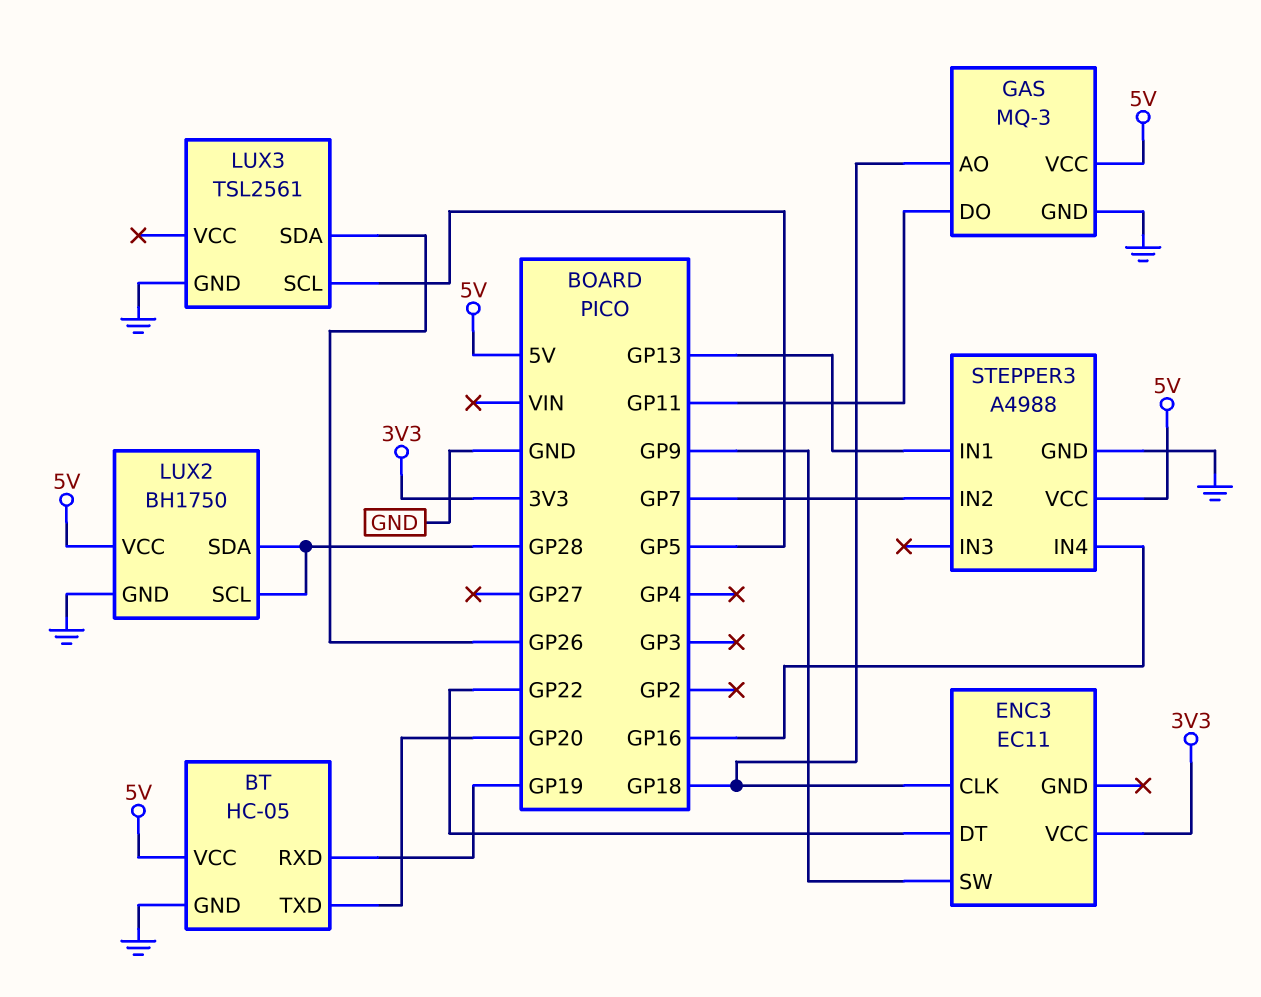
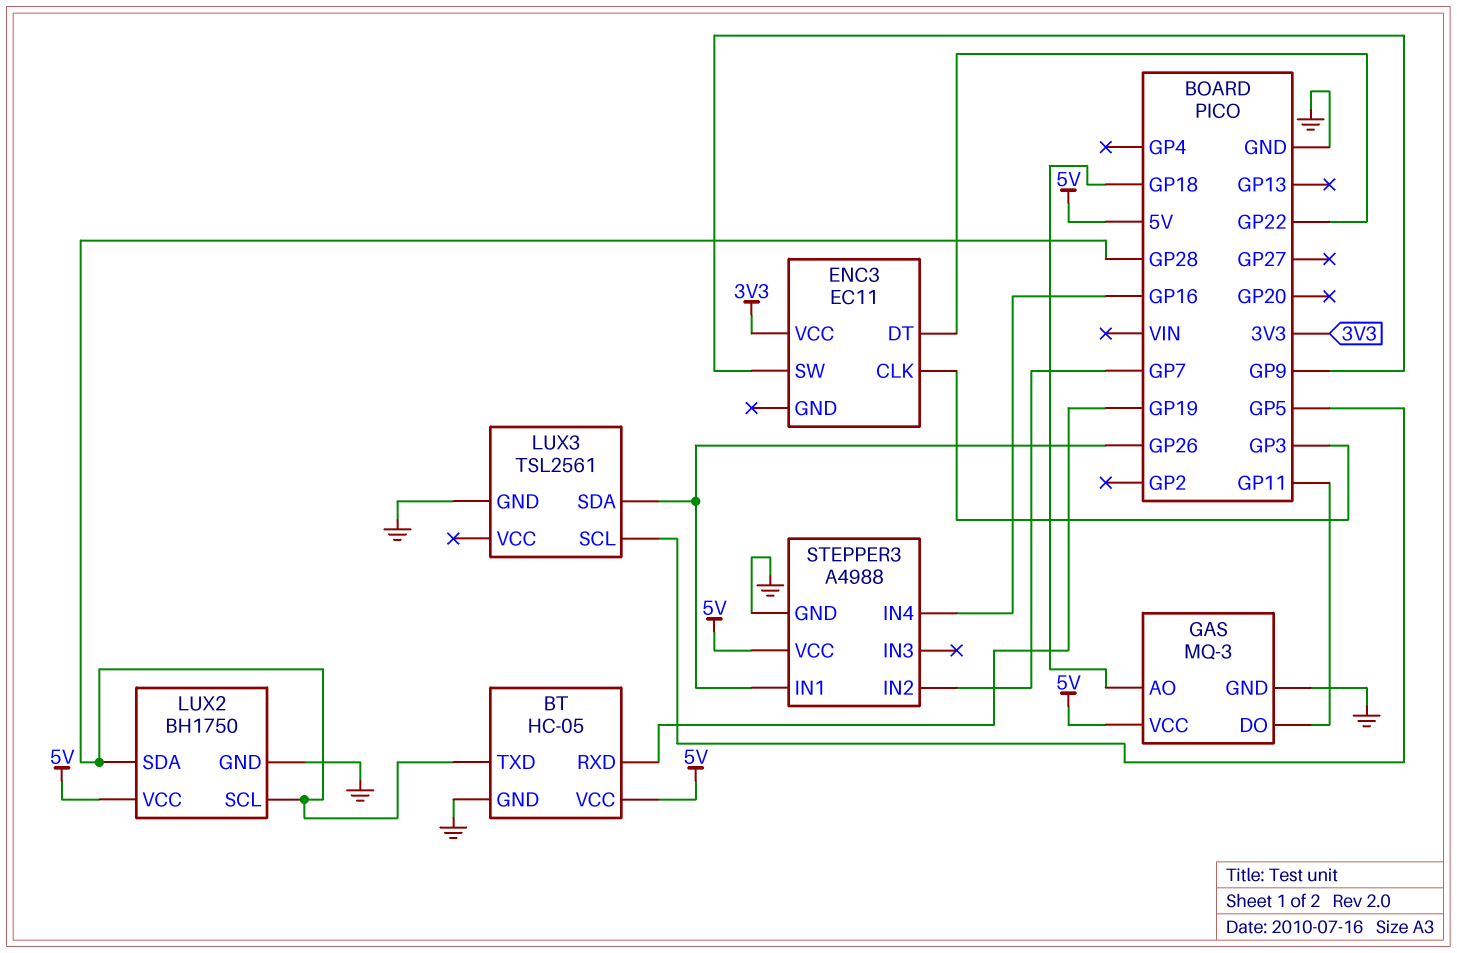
BT pin TXD: GP20 -> GP28
ENC3 pin CLK: GP18 -> GP3
STEPPER3 pin IN1: GP13 -> GP26

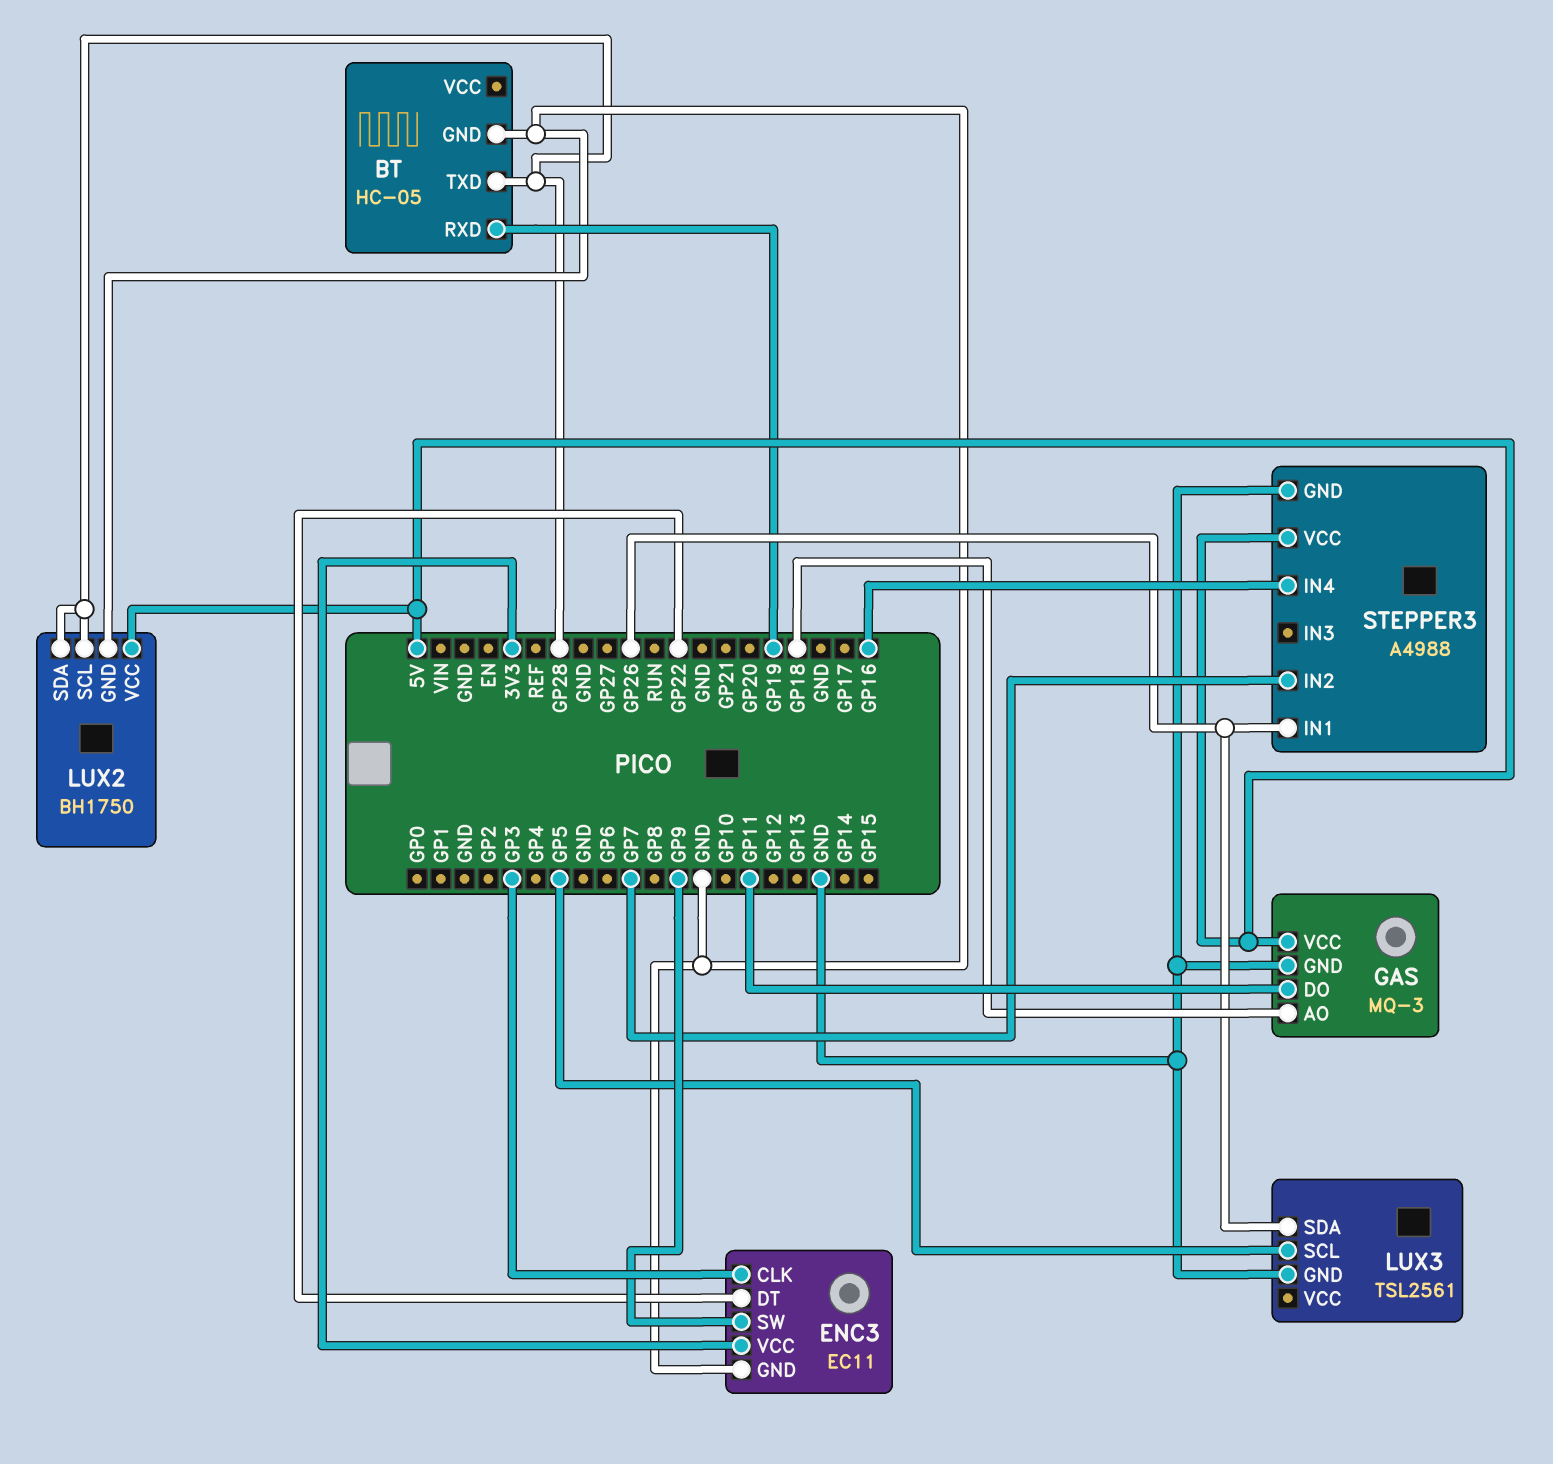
BT pin VCC: 5V -> none
ENC3 pin GND: none -> GND

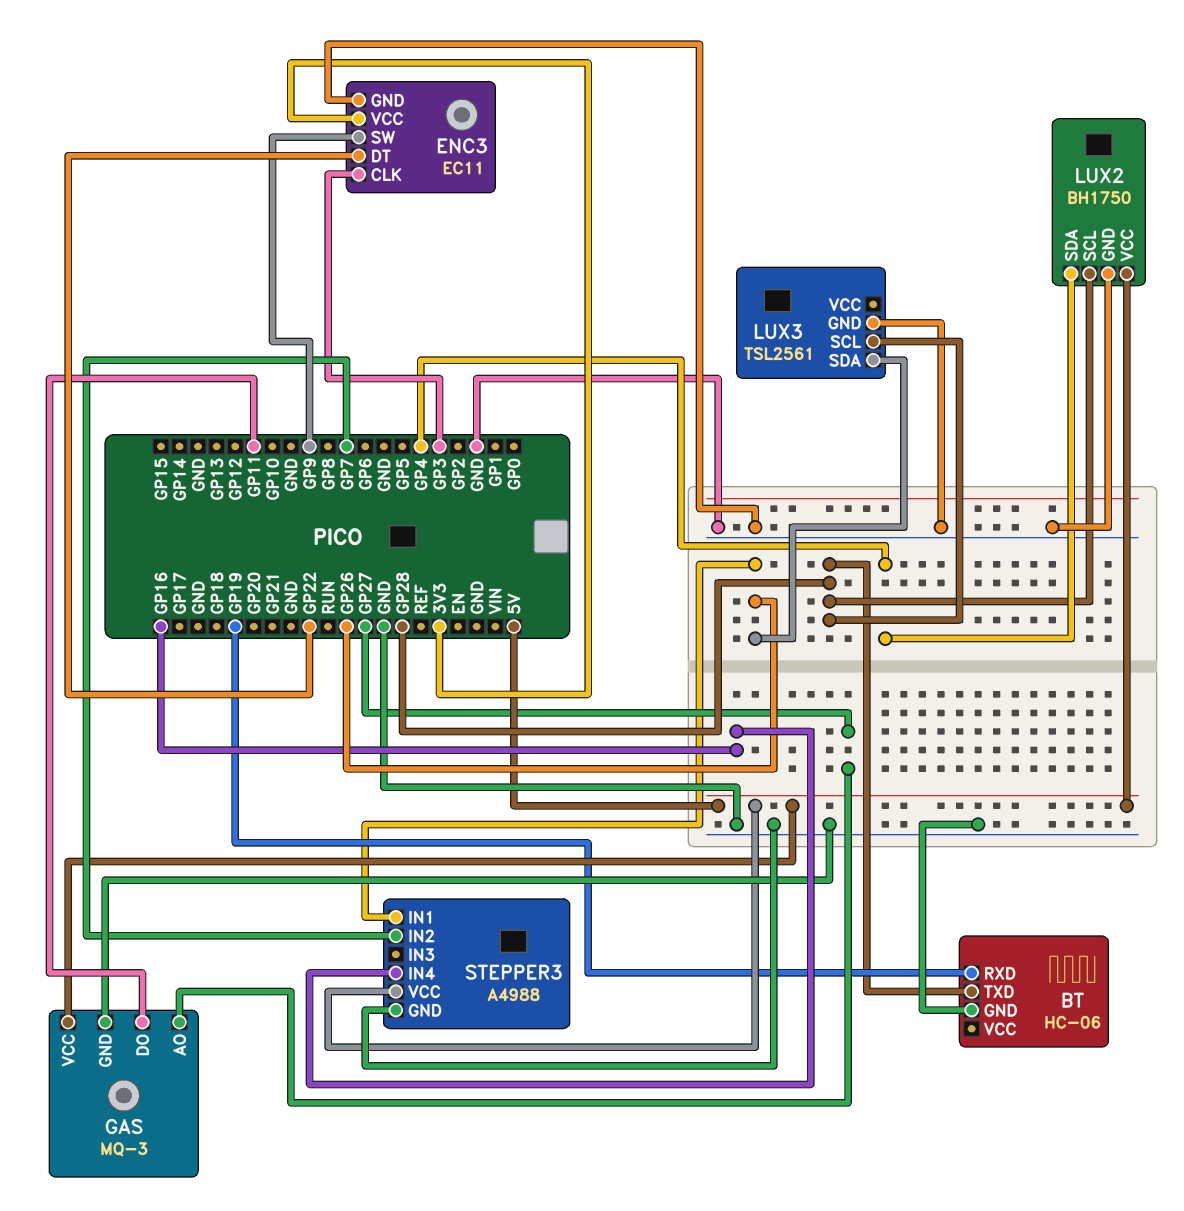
BT: HC-05 -> HC-06
GAS pin AO: GP18 -> GP27
LUX2 pin SDA: GP28 -> GP4
LUX3 pin SCL: GP5 -> GP28

